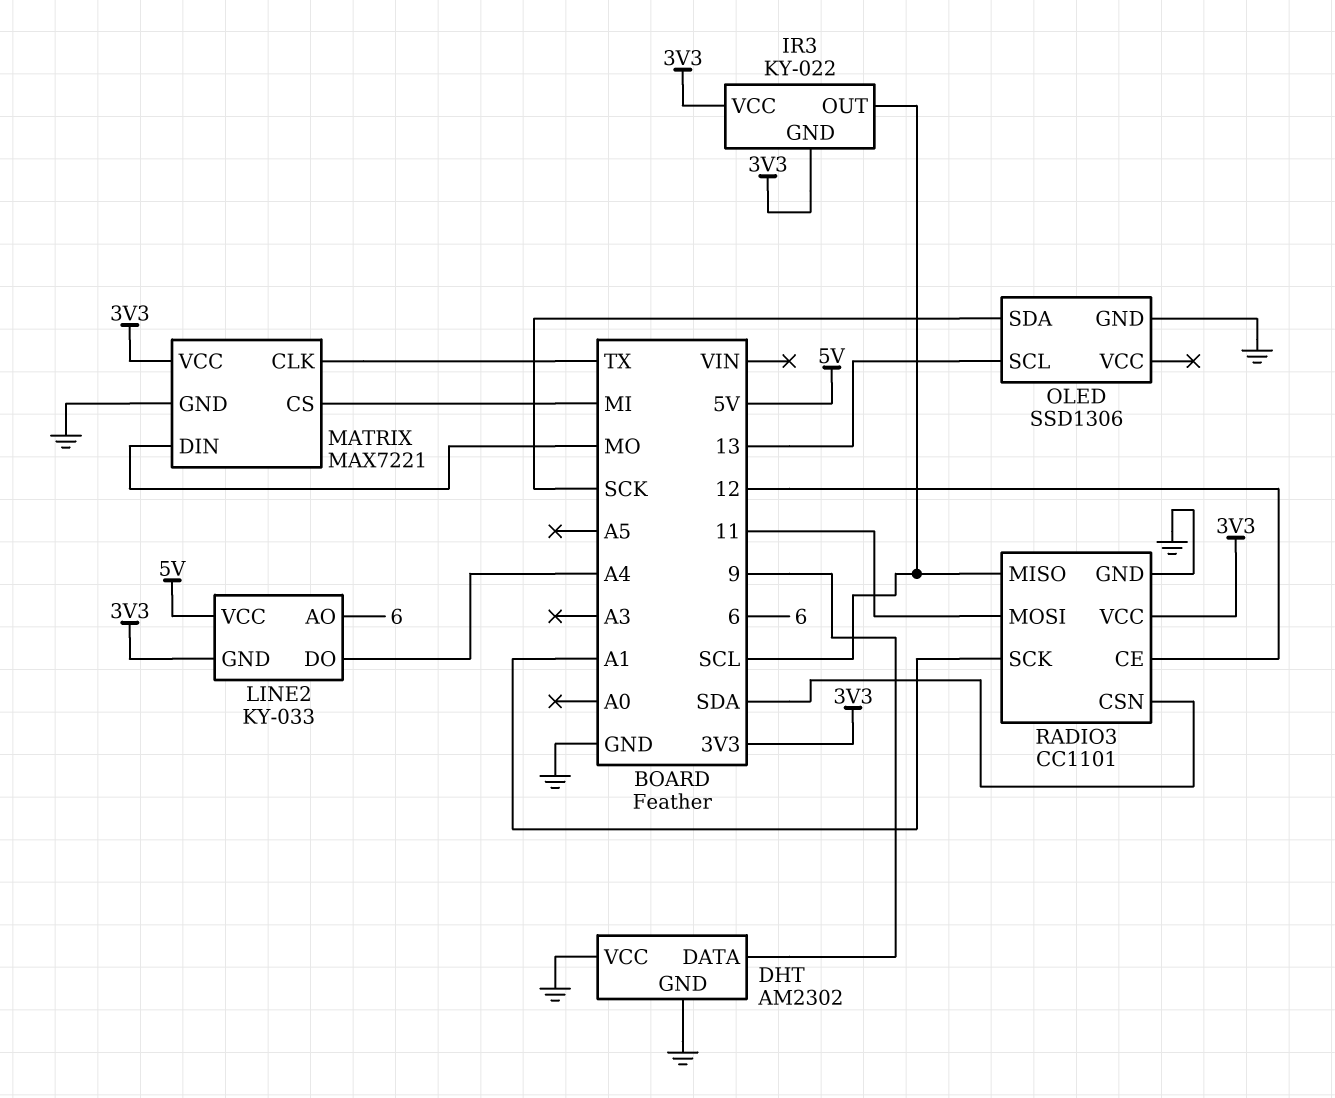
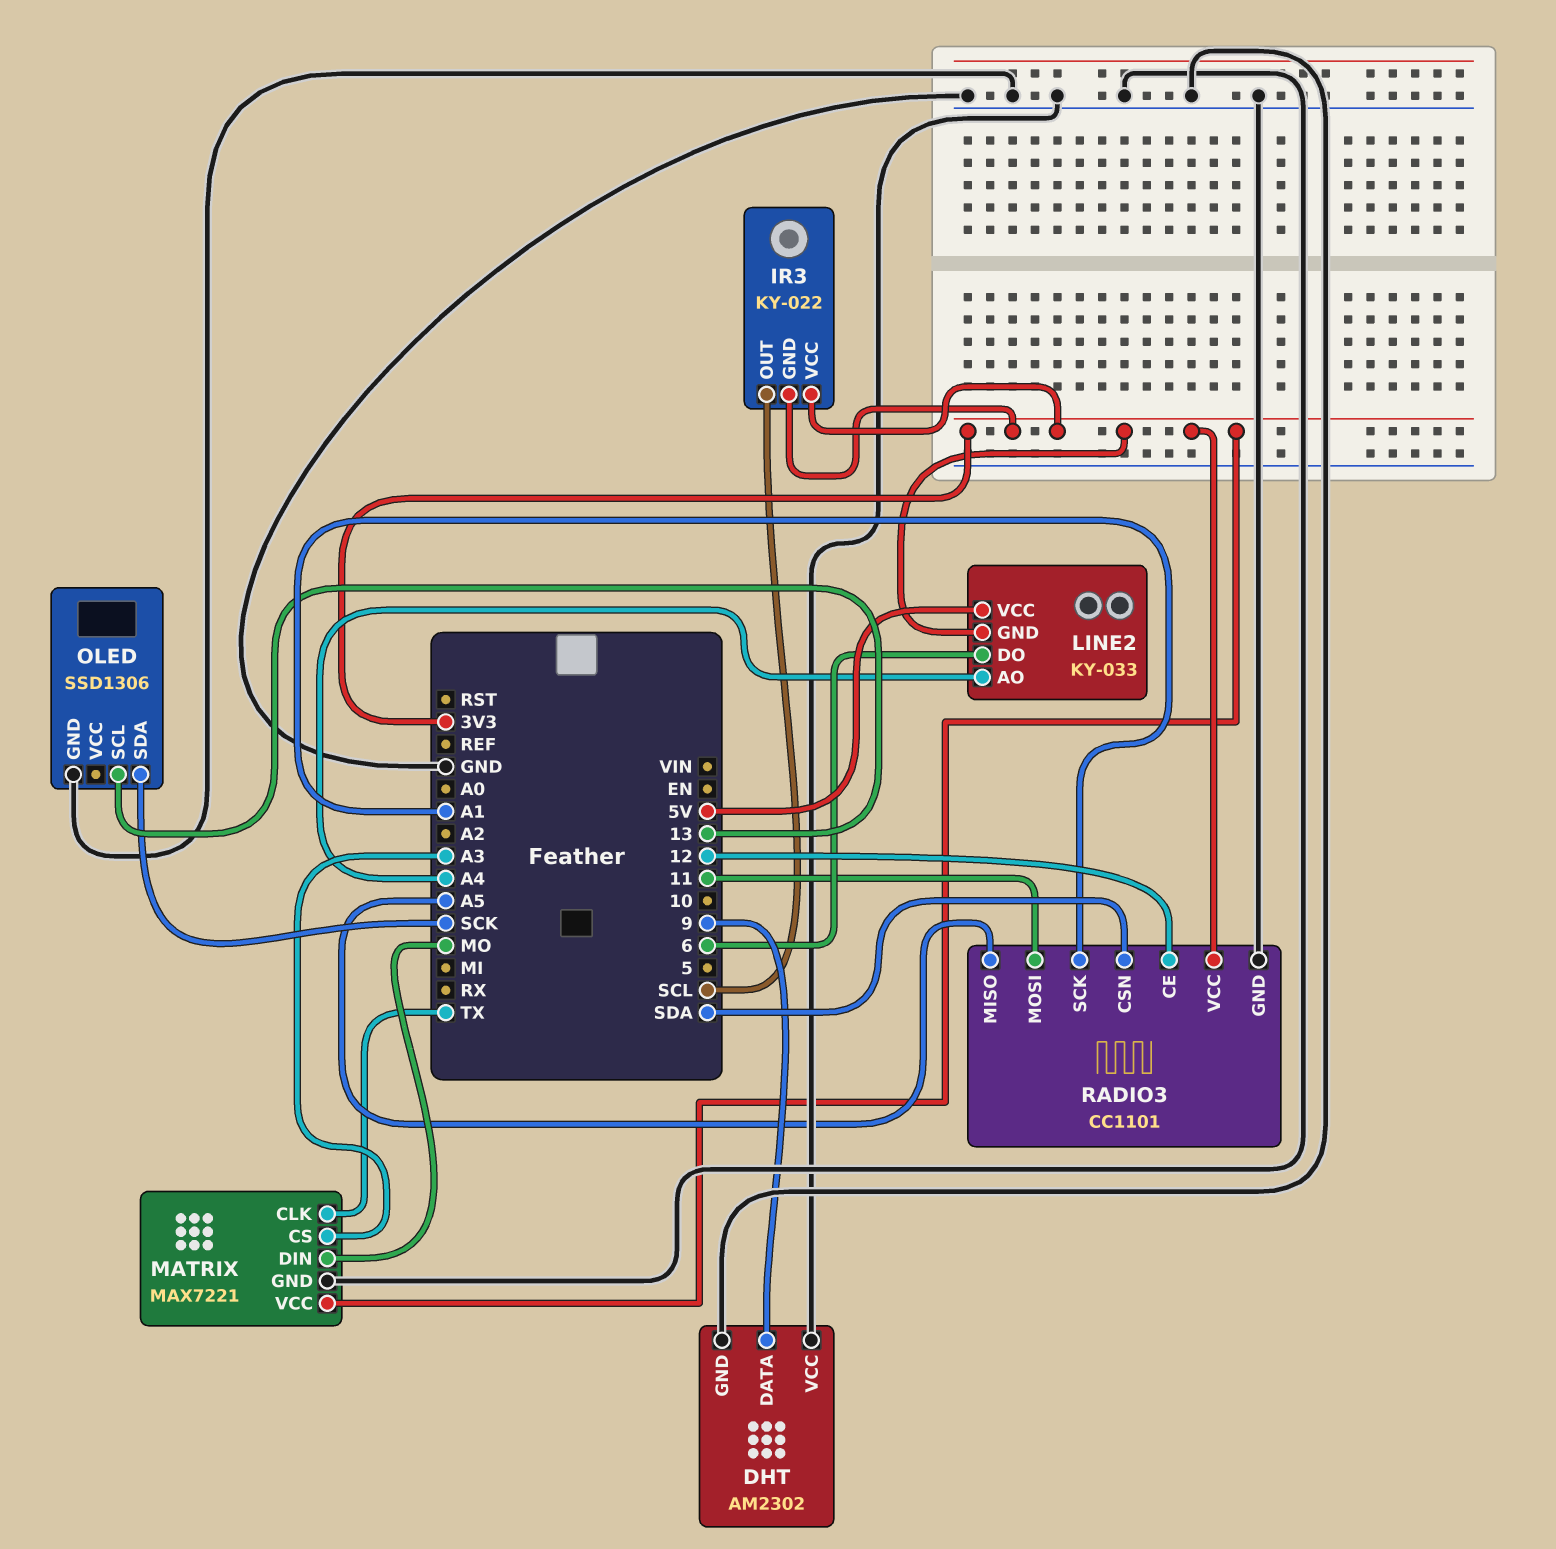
LINE2 pin AO: 6 -> A4
LINE2 pin DO: A4 -> 6
MATRIX pin CS: MI -> A3
RADIO3 pin MISO: SCL -> A5

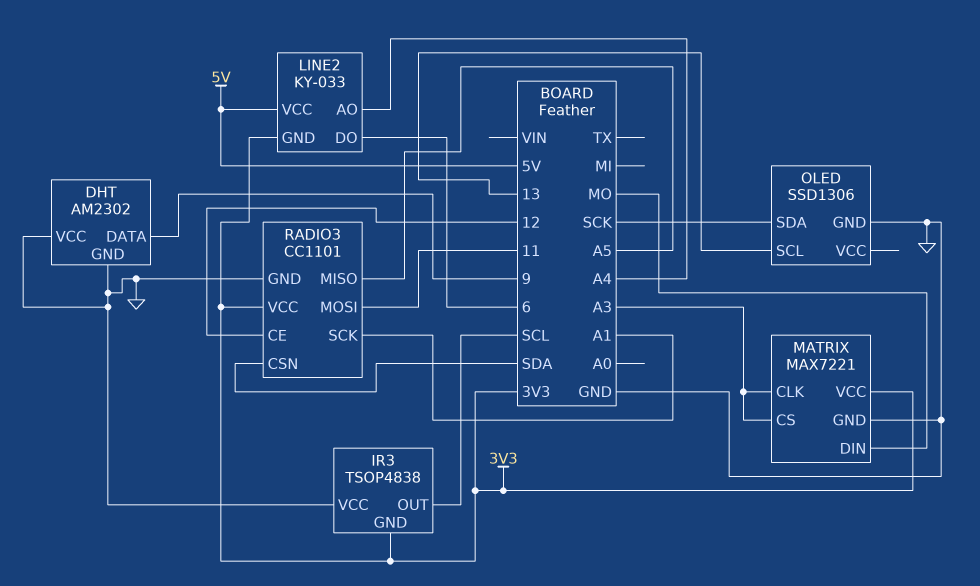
IR3: KY-022 -> TSOP4838
IR3 pin VCC: 3V3 -> GND
MATRIX pin CLK: TX -> A3

